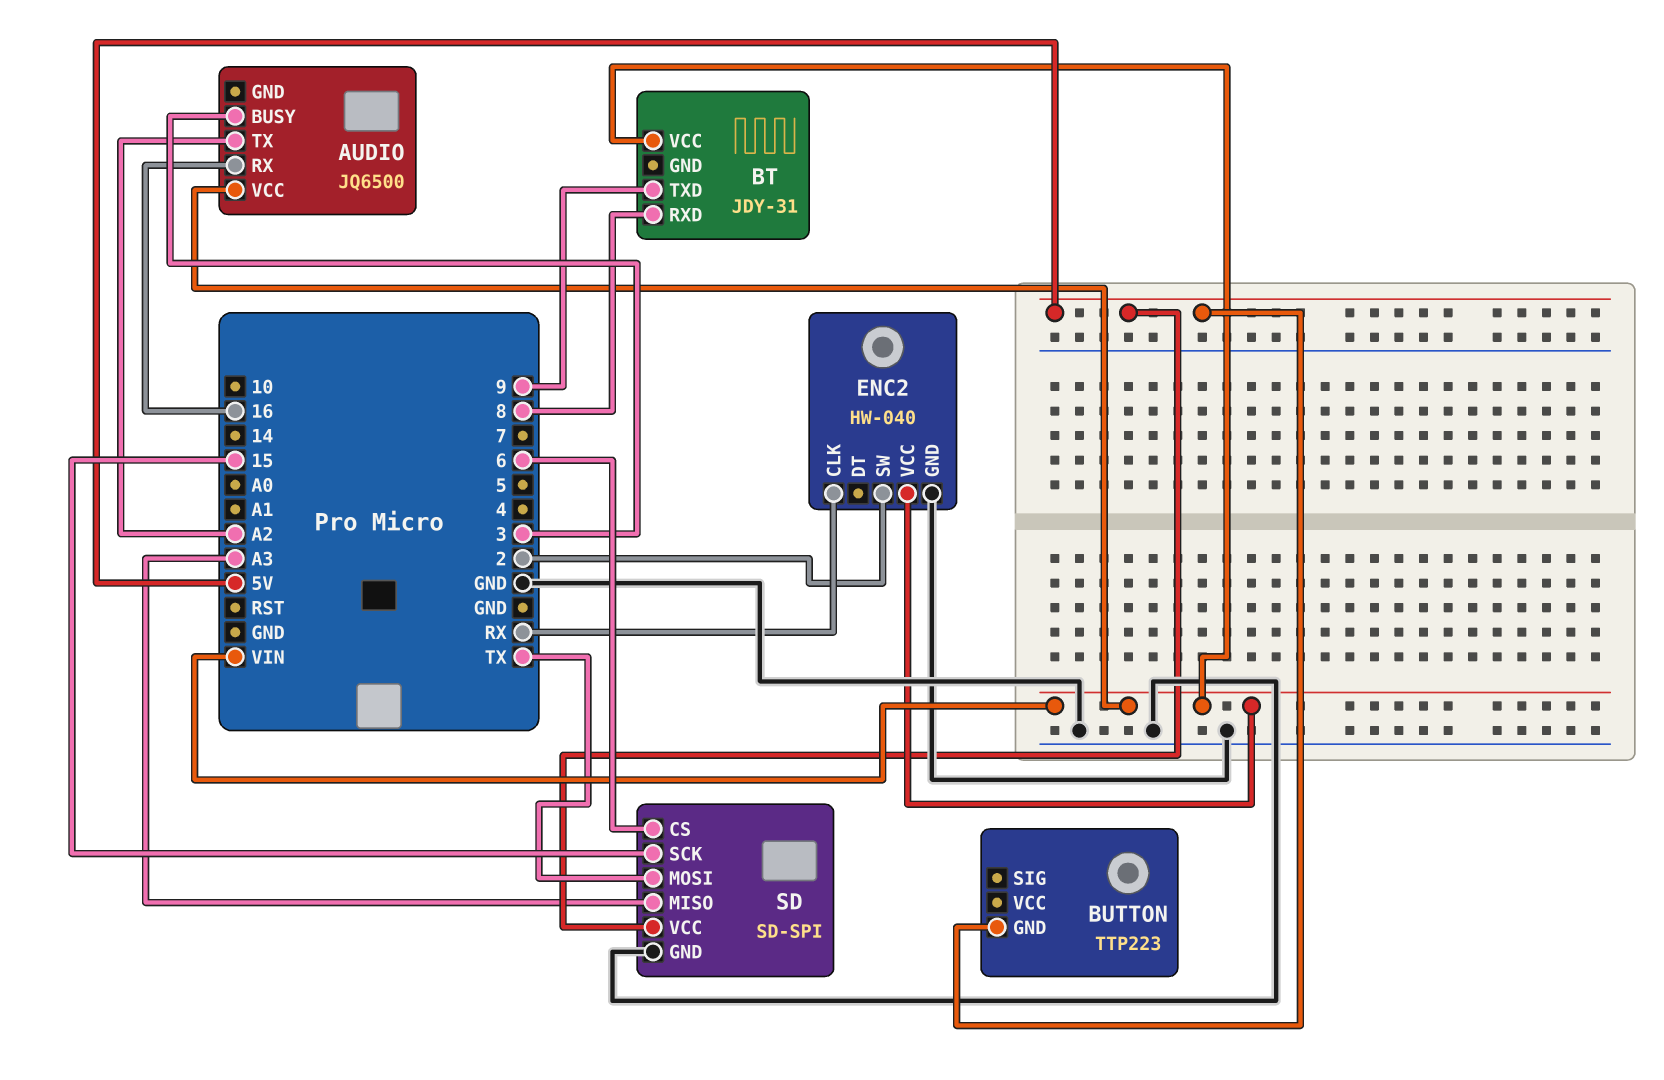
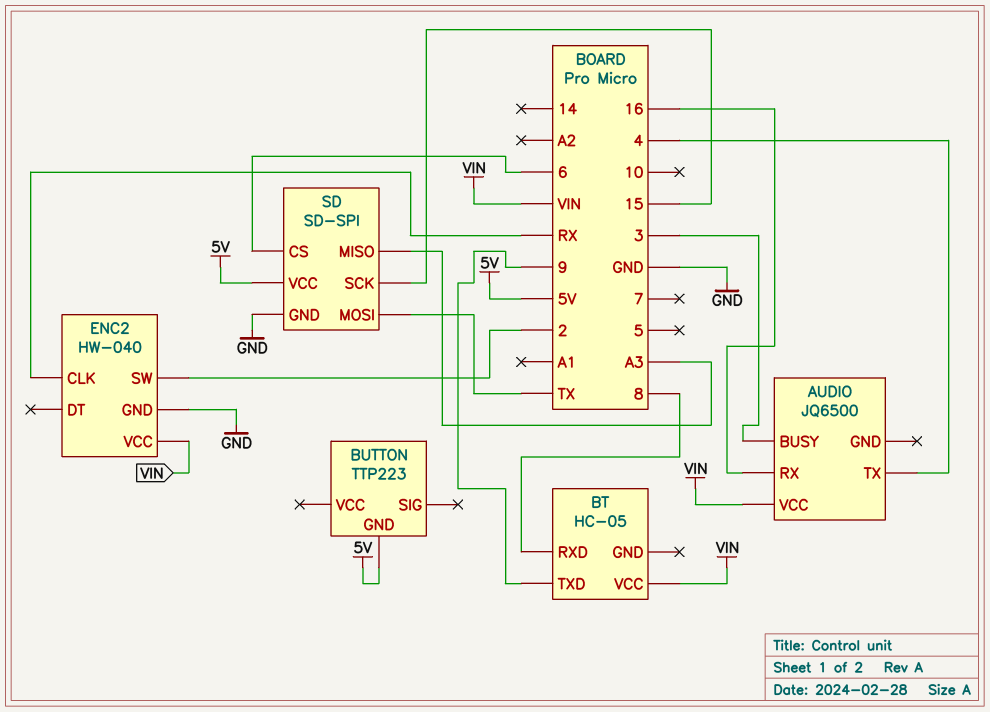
AUDIO pin TX: A2 -> 4
BT: JDY-31 -> HC-05

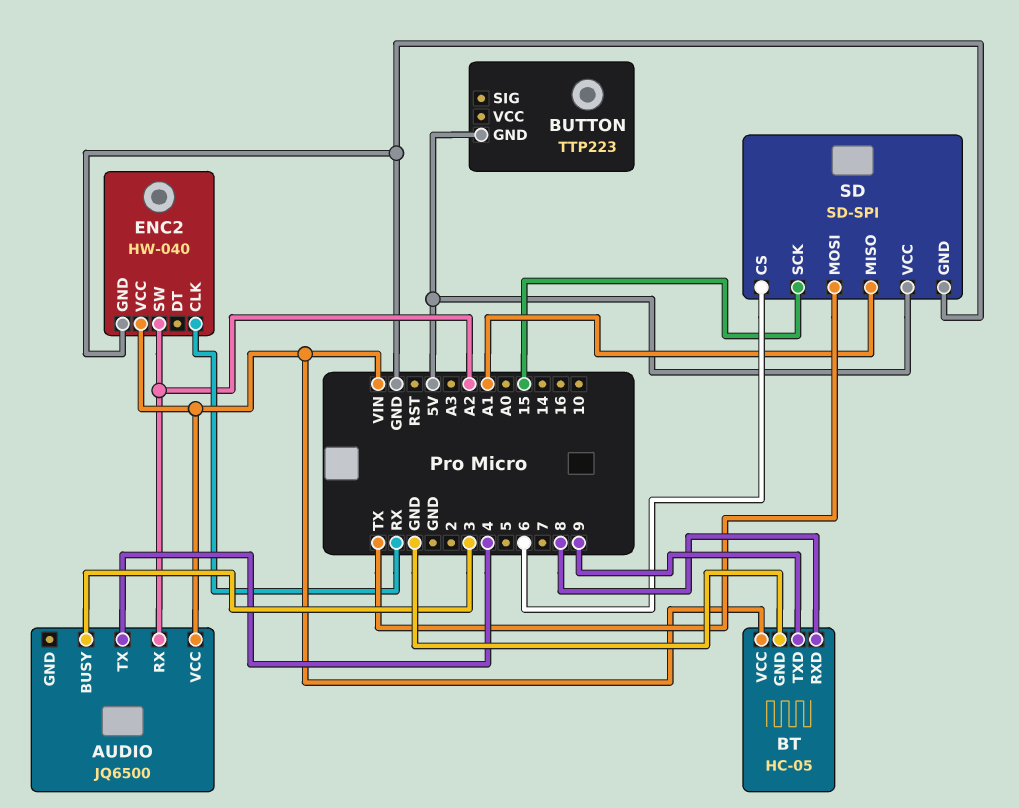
AUDIO pin RX: 16 -> A2
BT pin GND: none -> GND
ENC2 pin SW: 2 -> A2
SD pin MISO: A3 -> A1

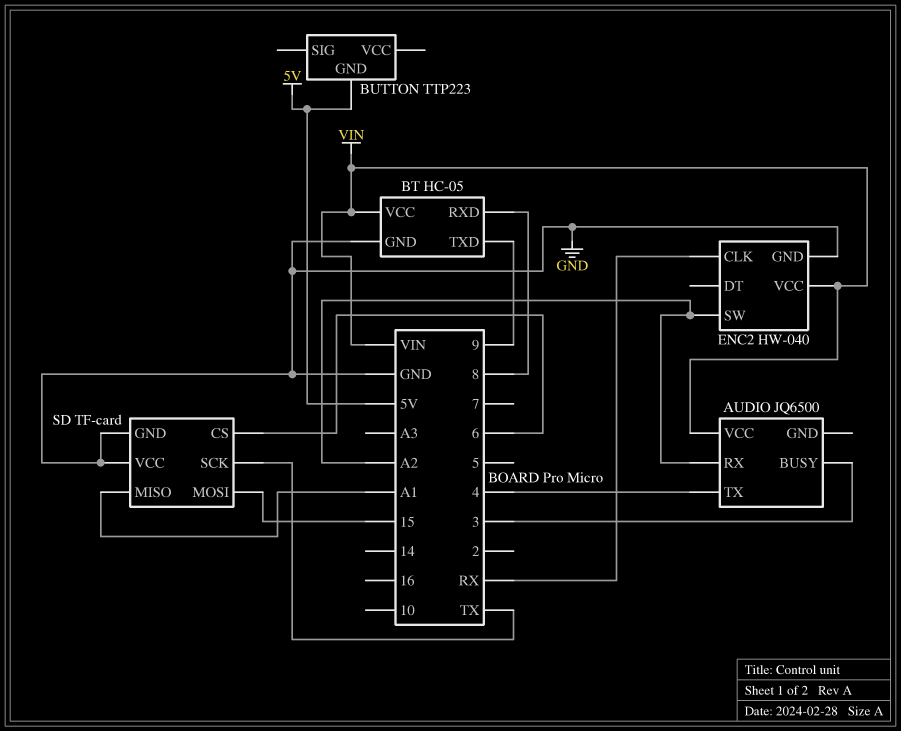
SD: SD-SPI -> TF-card
SD pin MOSI: TX -> 15
SD pin SCK: 15 -> TX
SD pin VCC: 5V -> GND

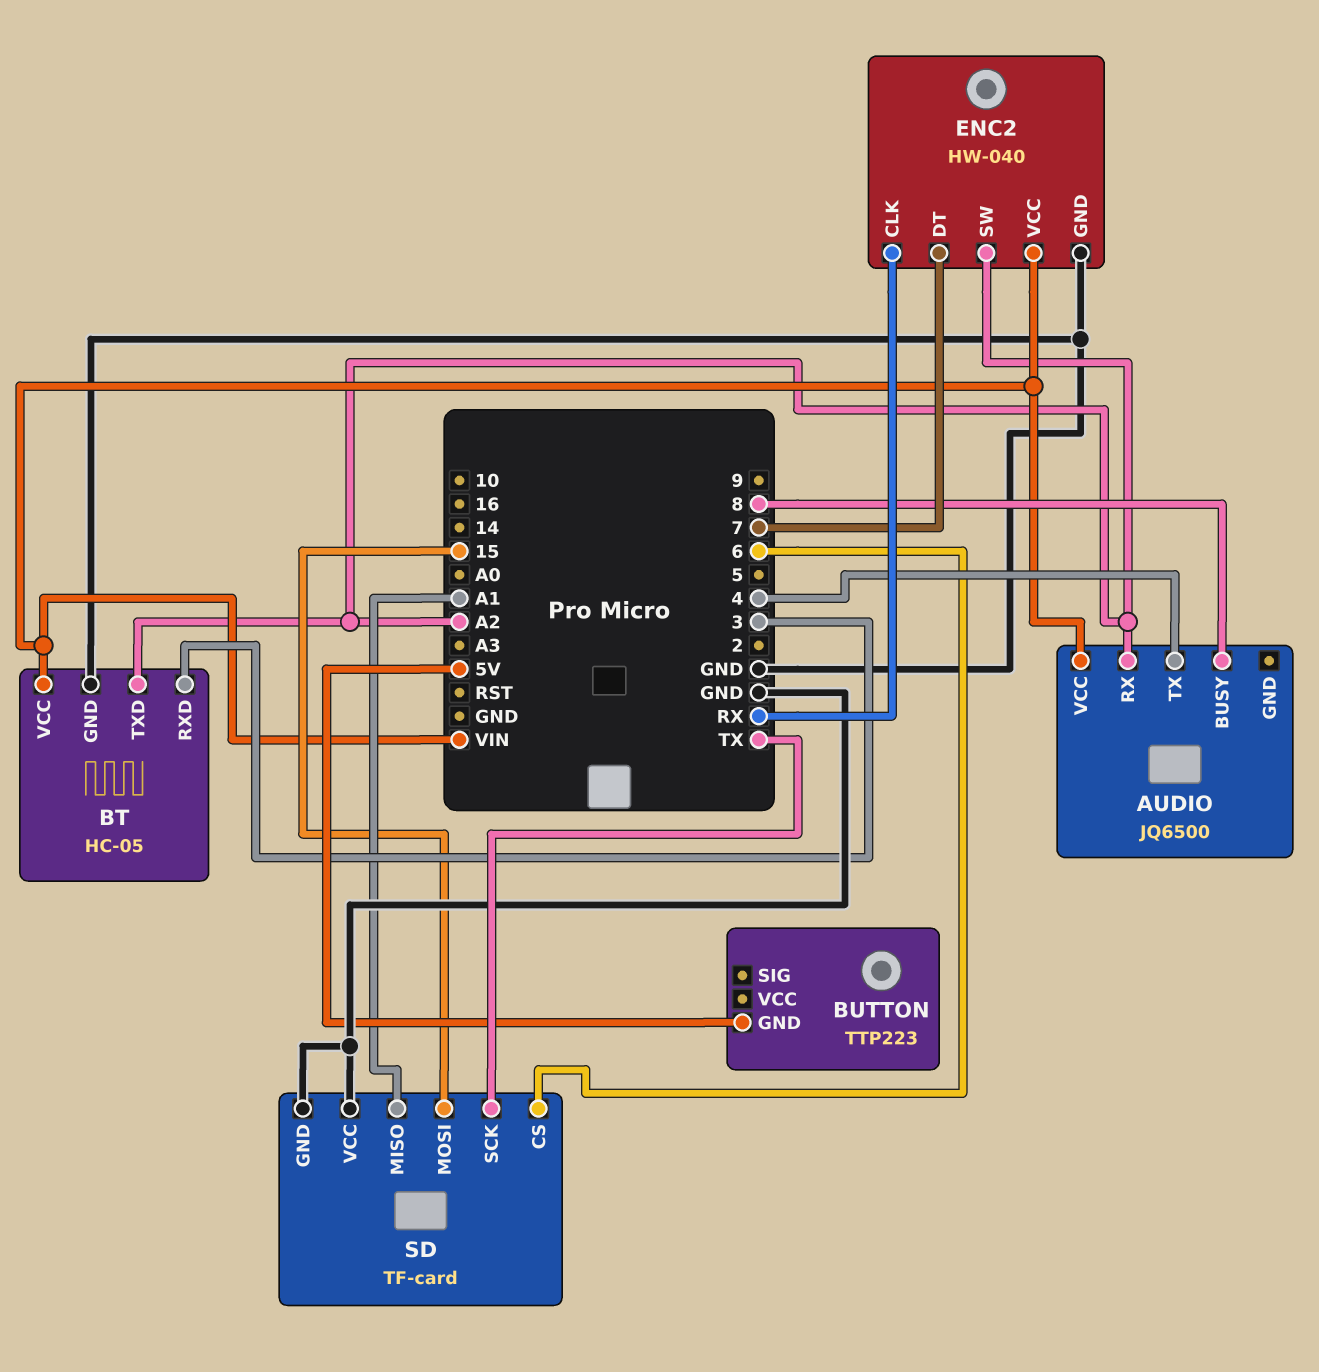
AUDIO pin BUSY: 3 -> 8
BT pin RXD: 8 -> 3
BT pin TXD: 9 -> A2
ENC2 pin DT: none -> 7

